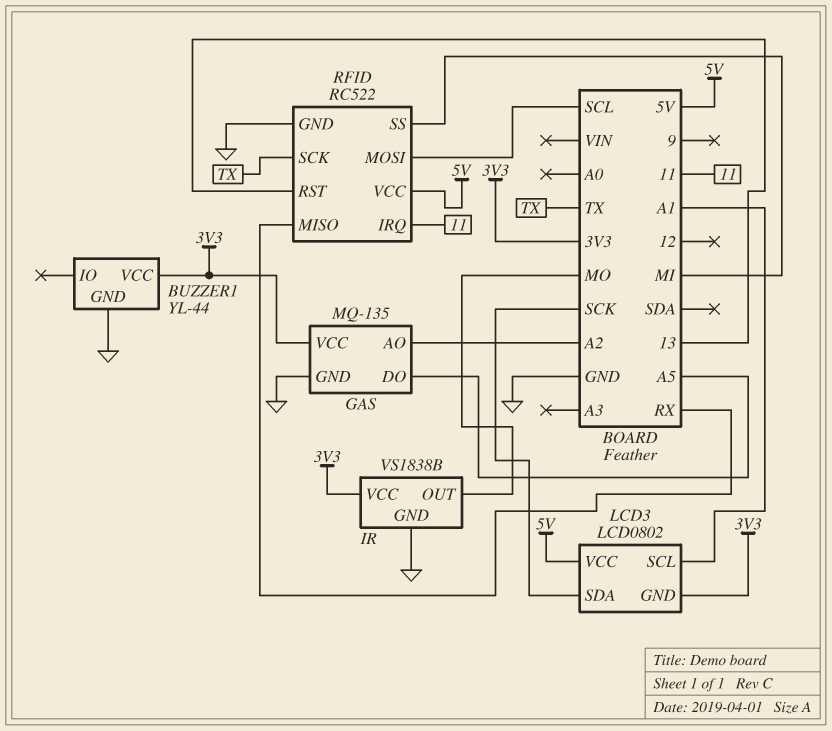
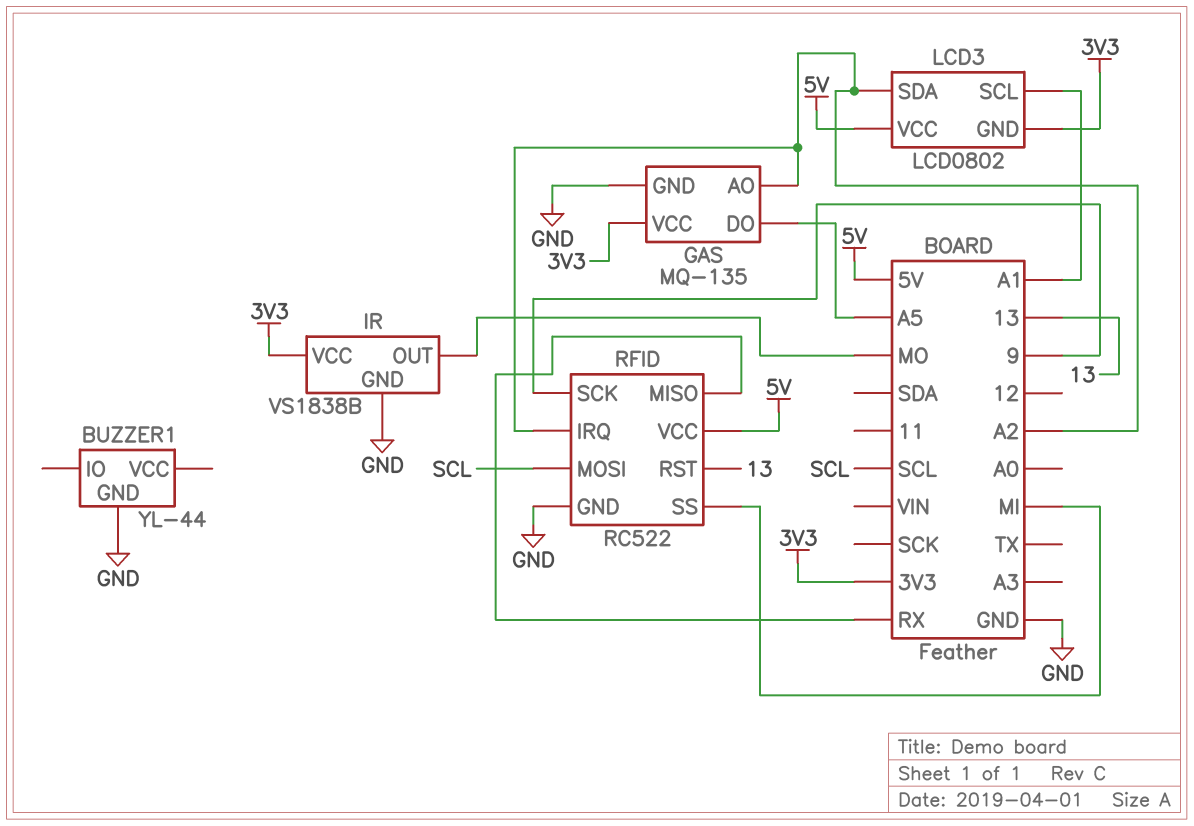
BUZZER1 pin VCC: 3V3 -> none
LCD3 pin SDA: SCK -> A2
RFID pin IRQ: 11 -> A2
RFID pin SCK: TX -> 9

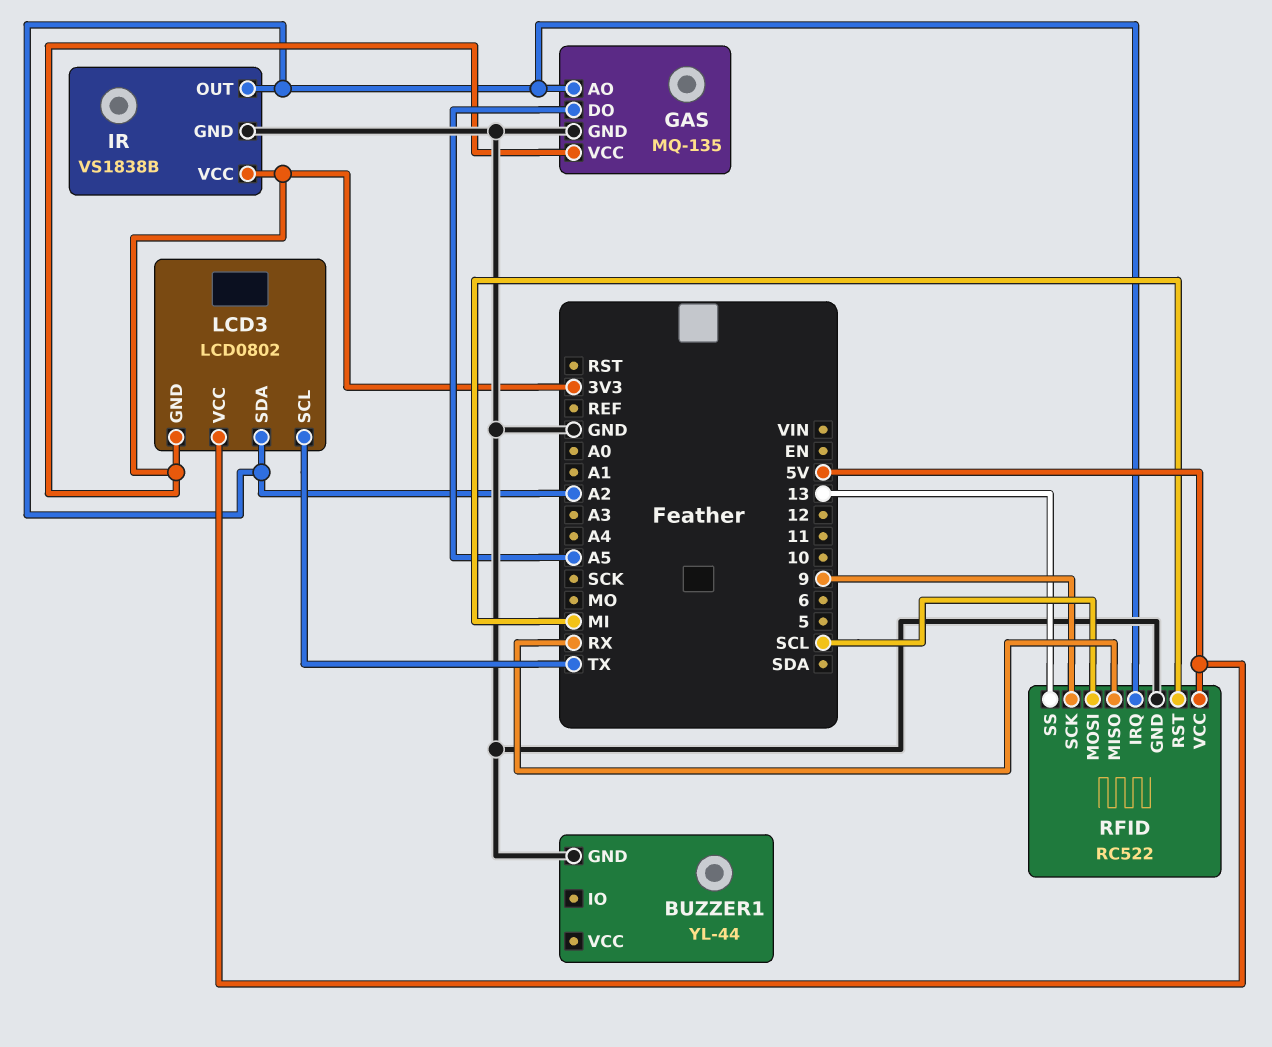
IR pin OUT: MO -> A2
LCD3 pin SCL: A1 -> TX
RFID pin RST: 13 -> MI
RFID pin SS: MI -> 13

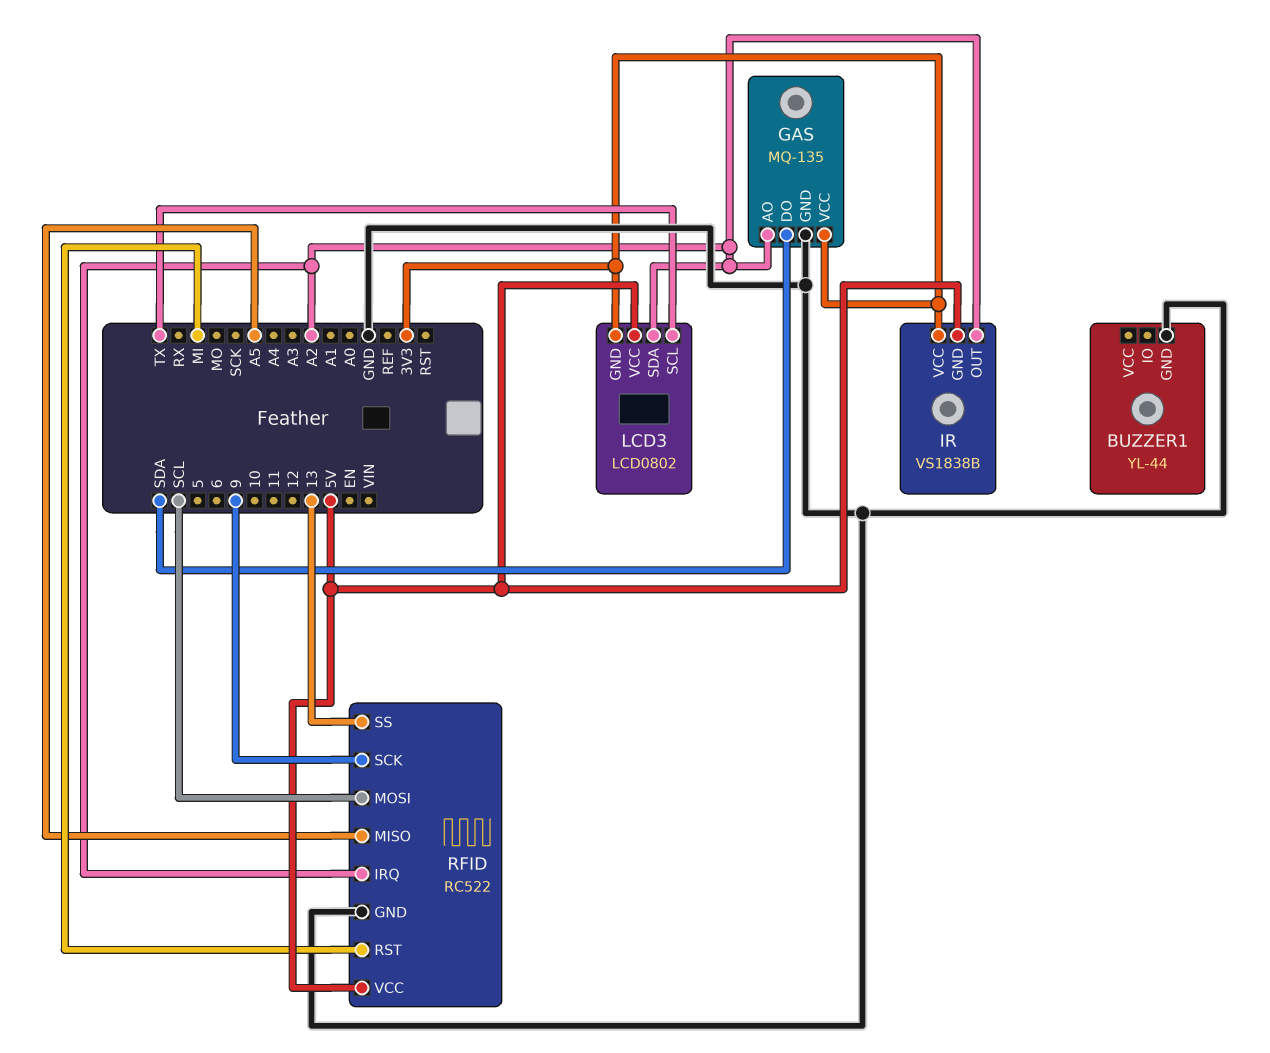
GAS pin DO: A5 -> SDA
IR pin GND: GND -> 5V
RFID pin MISO: RX -> A5

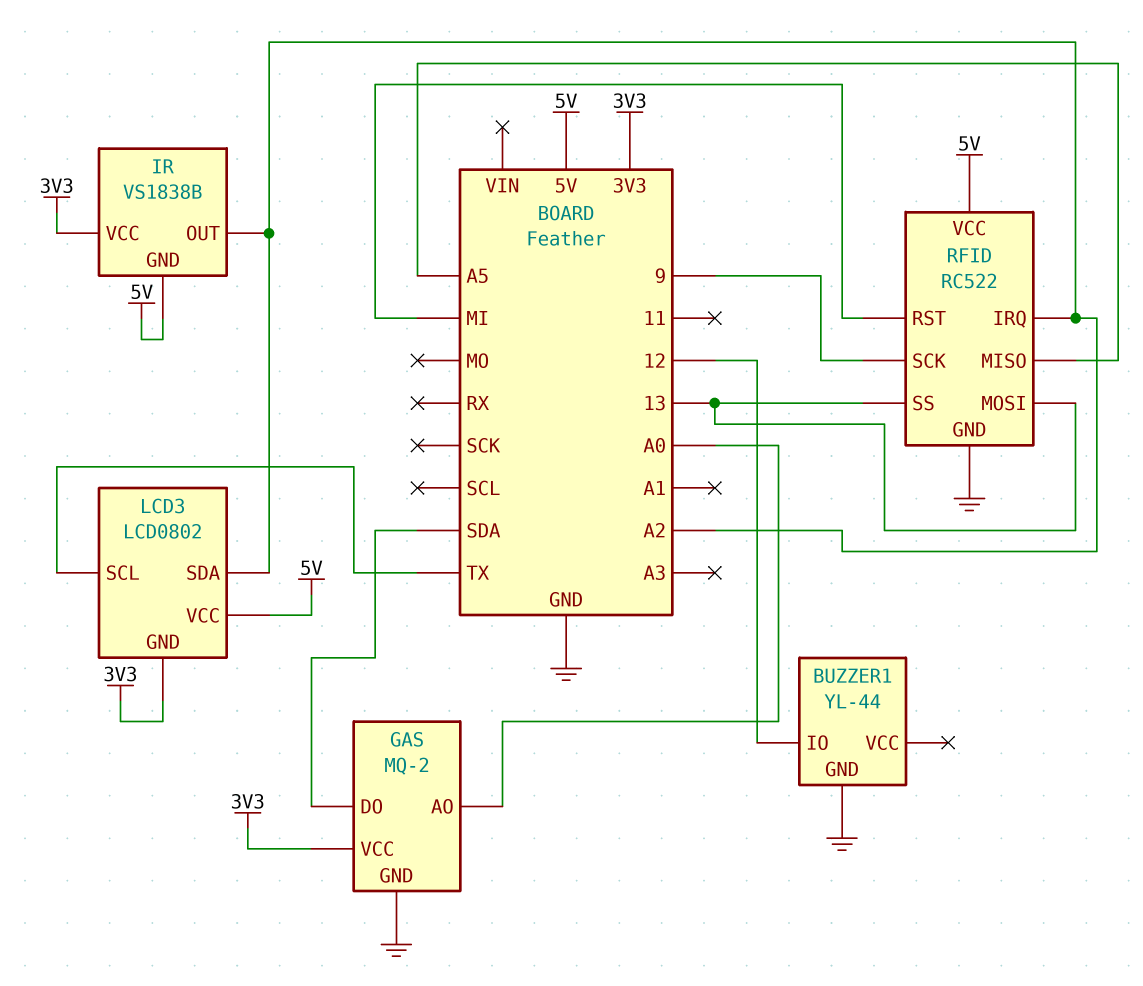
BUZZER1 pin IO: none -> 12
GAS: MQ-135 -> MQ-2
GAS pin AO: A2 -> A0
RFID pin MOSI: SCL -> 13

